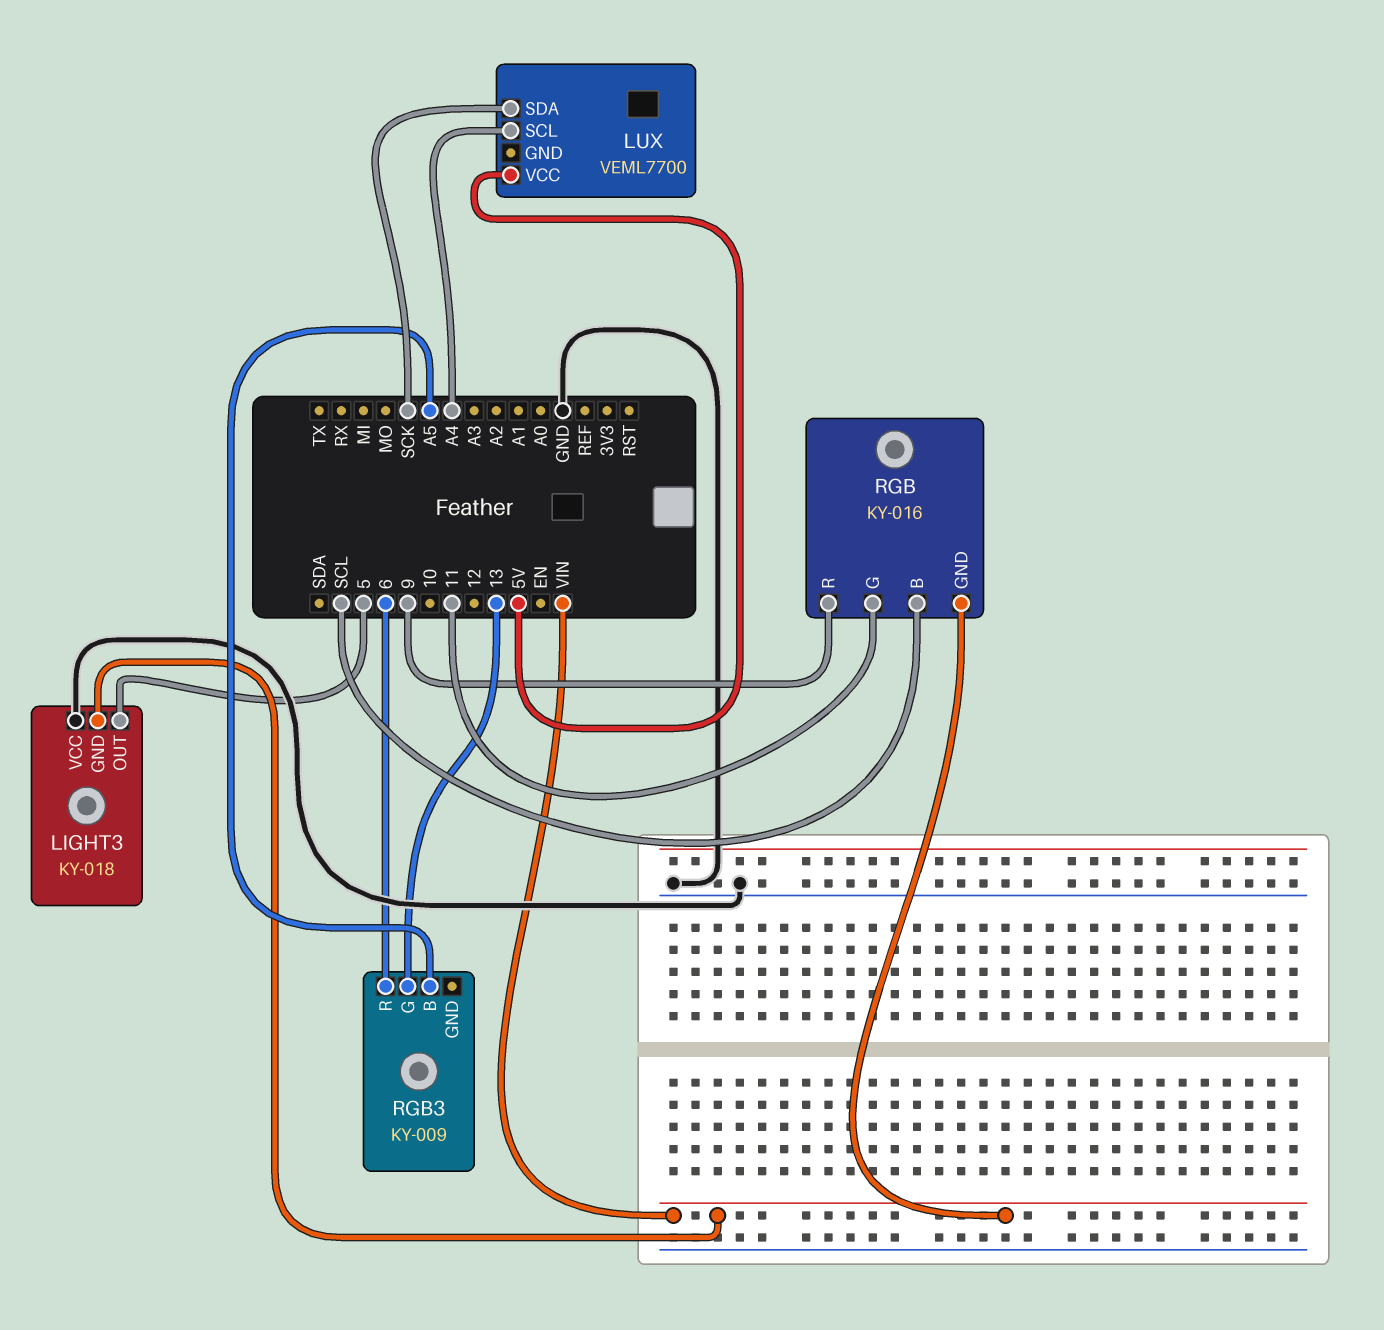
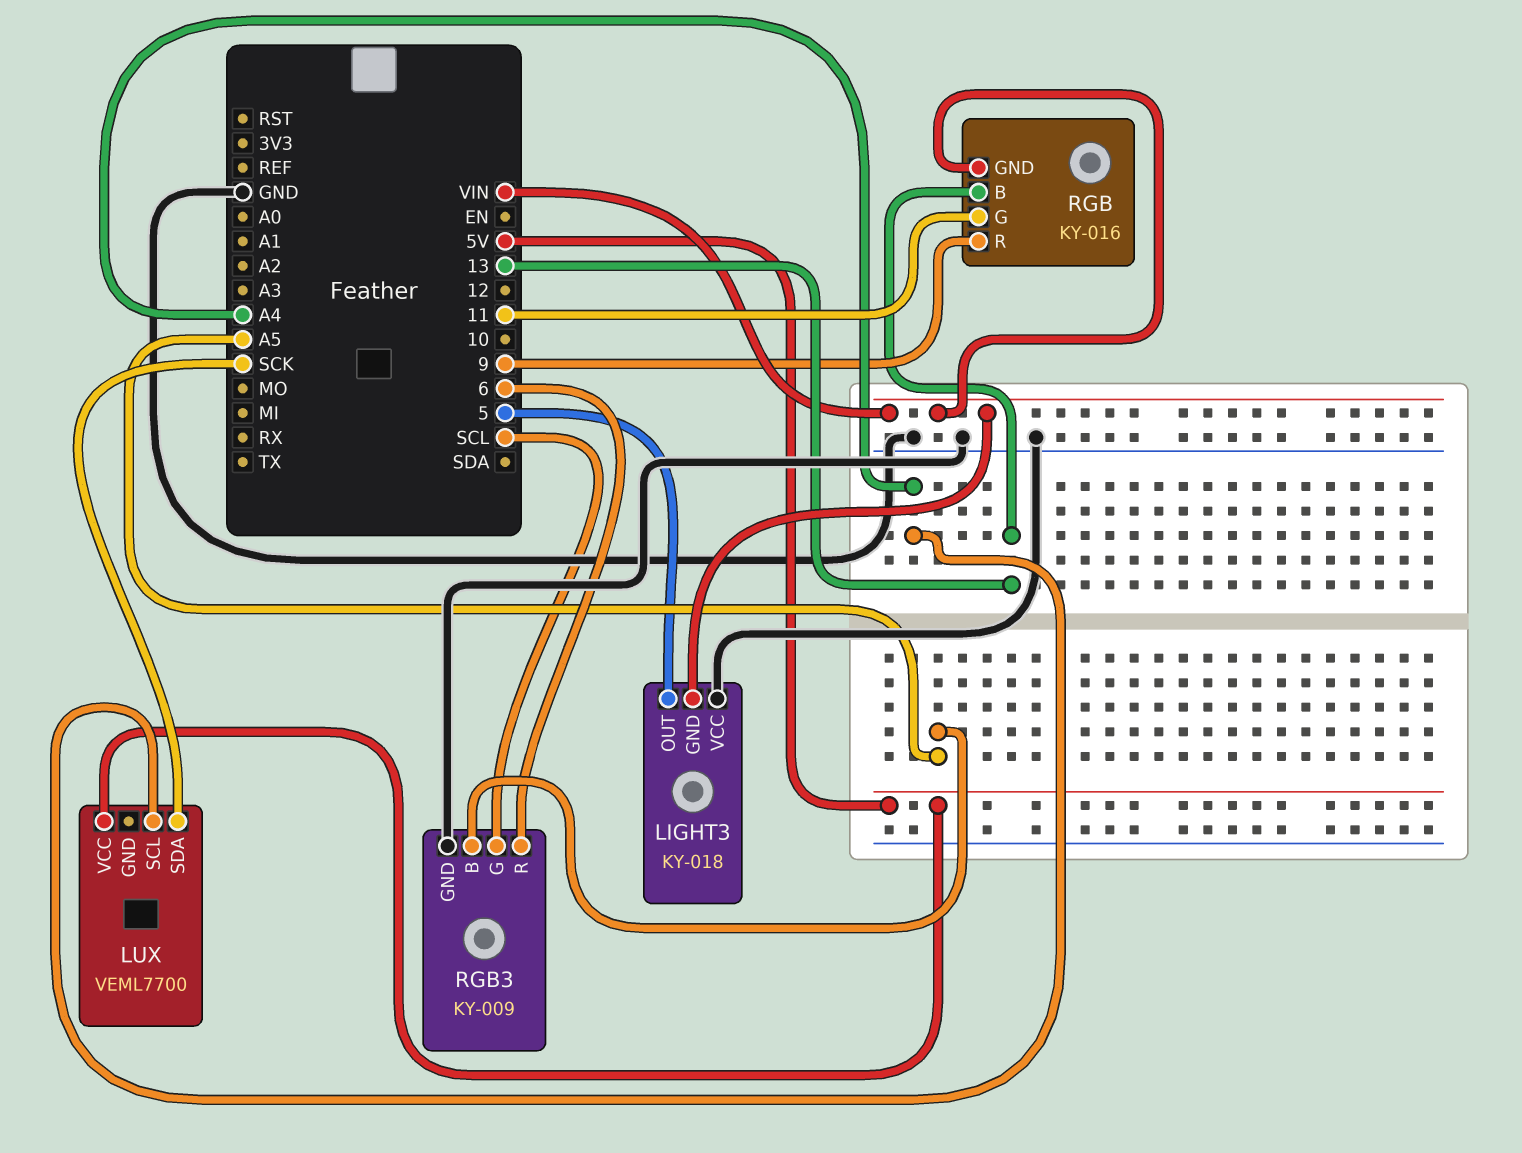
RGB pin B: SCL -> 13
RGB3 pin G: 13 -> SCL
RGB3 pin GND: none -> GND

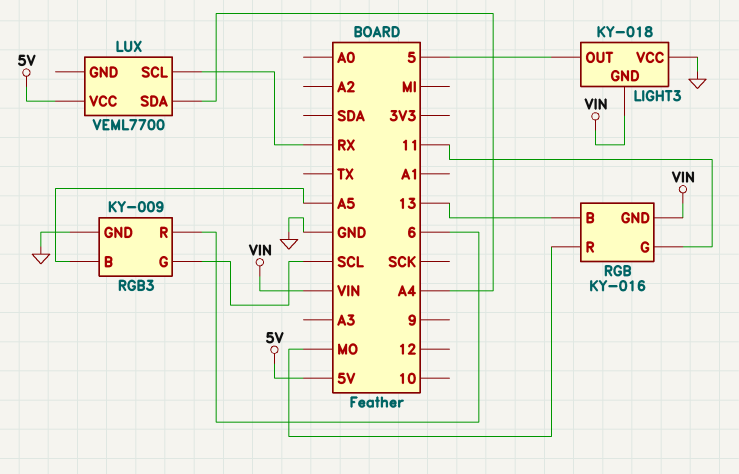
LUX pin SCL: A4 -> RX
LUX pin SDA: SCK -> A4
RGB pin R: 9 -> MO

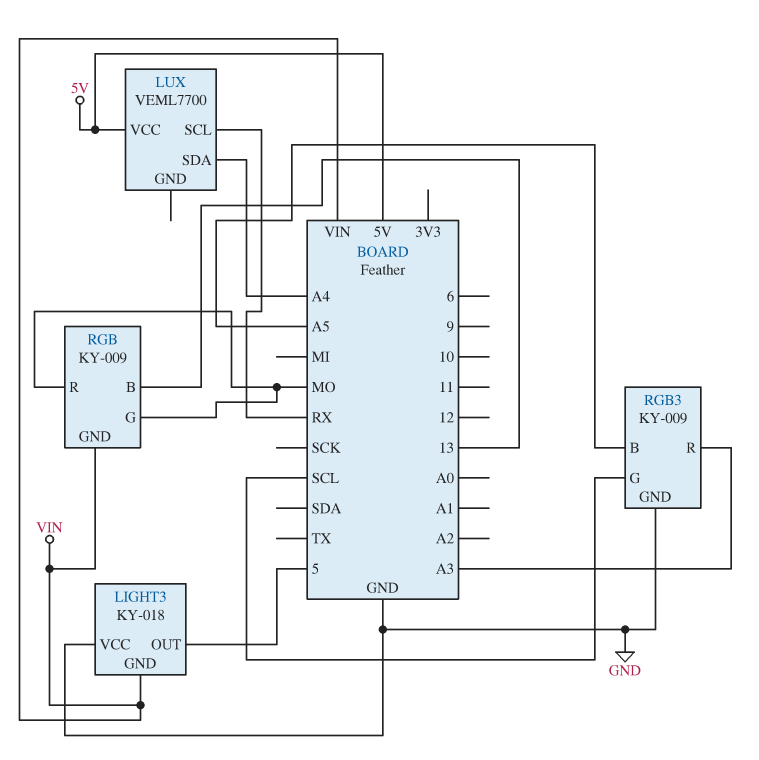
RGB: KY-016 -> KY-009
RGB pin G: 11 -> MO
RGB3 pin R: 6 -> A3

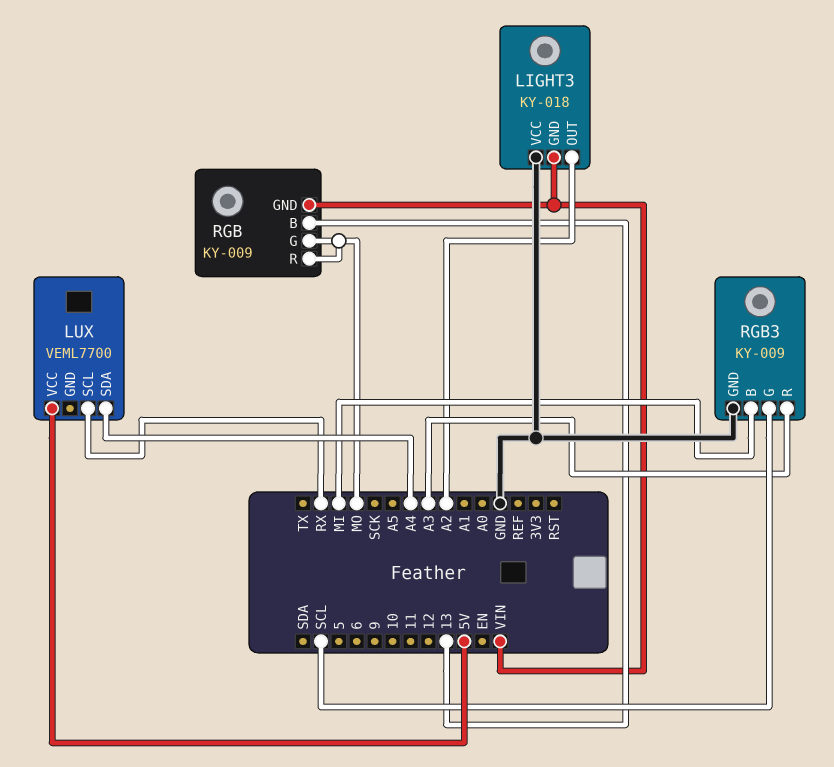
LIGHT3 pin OUT: 5 -> A2
RGB3 pin B: A5 -> MI

